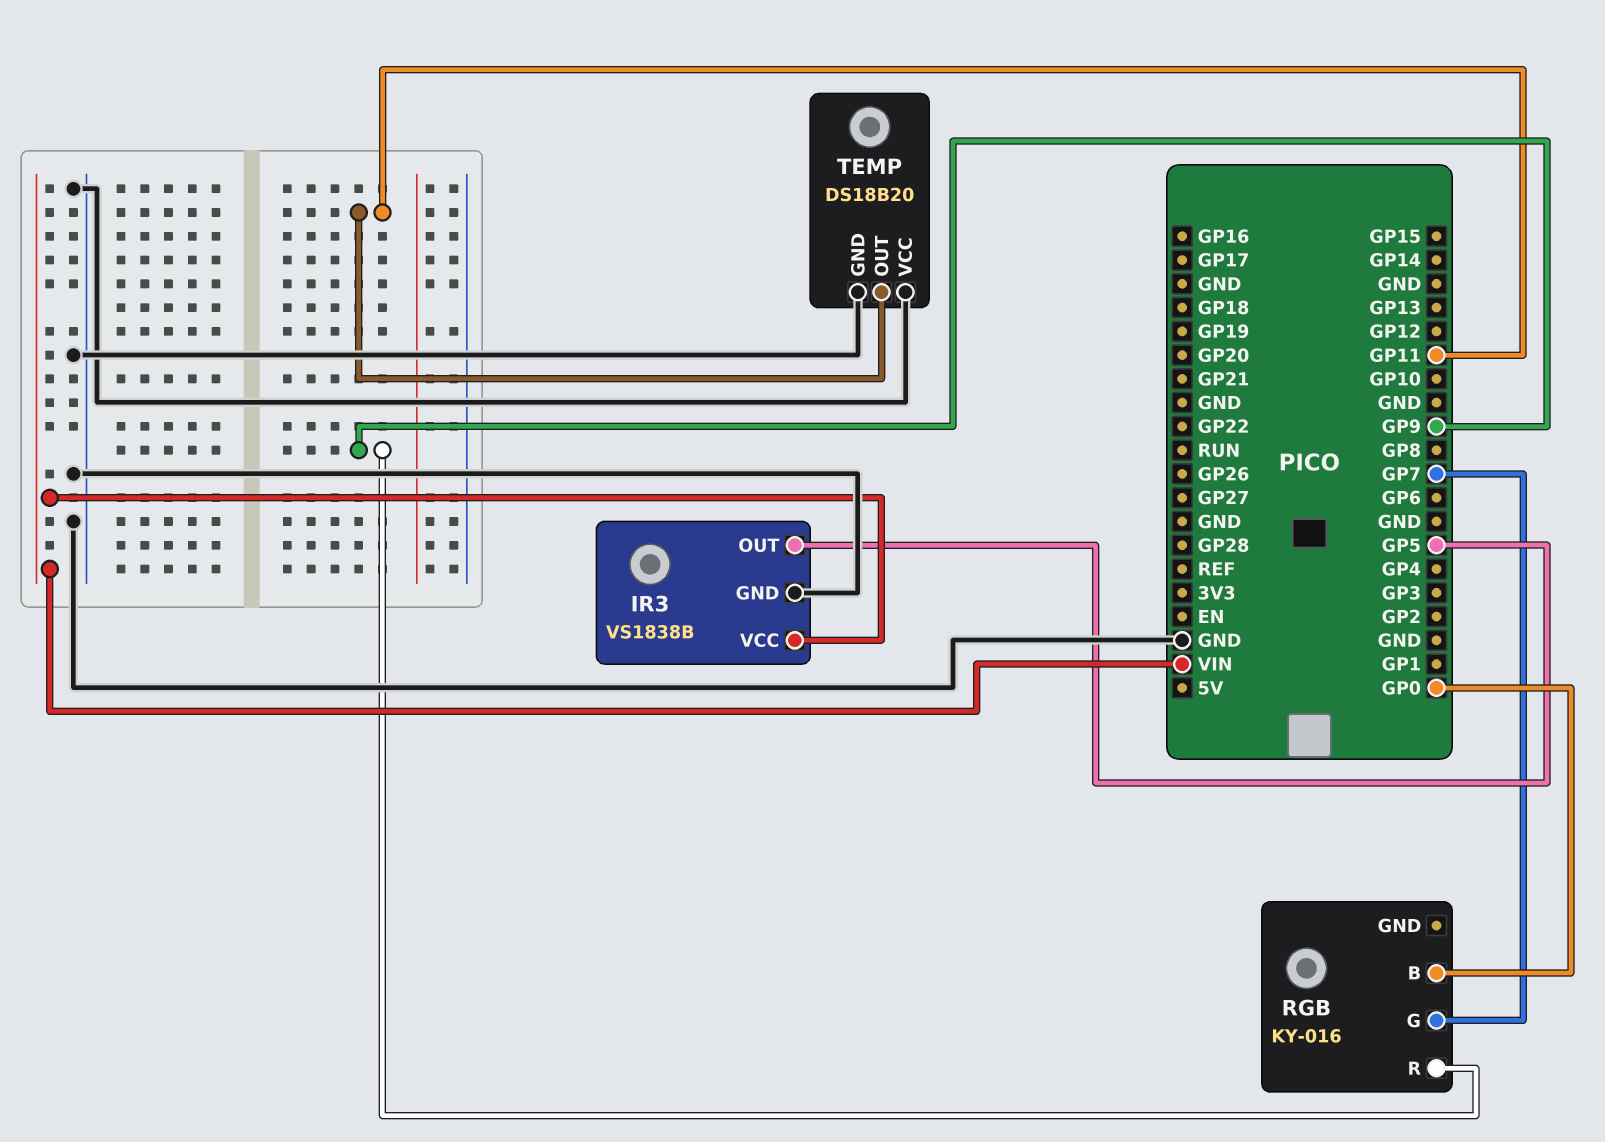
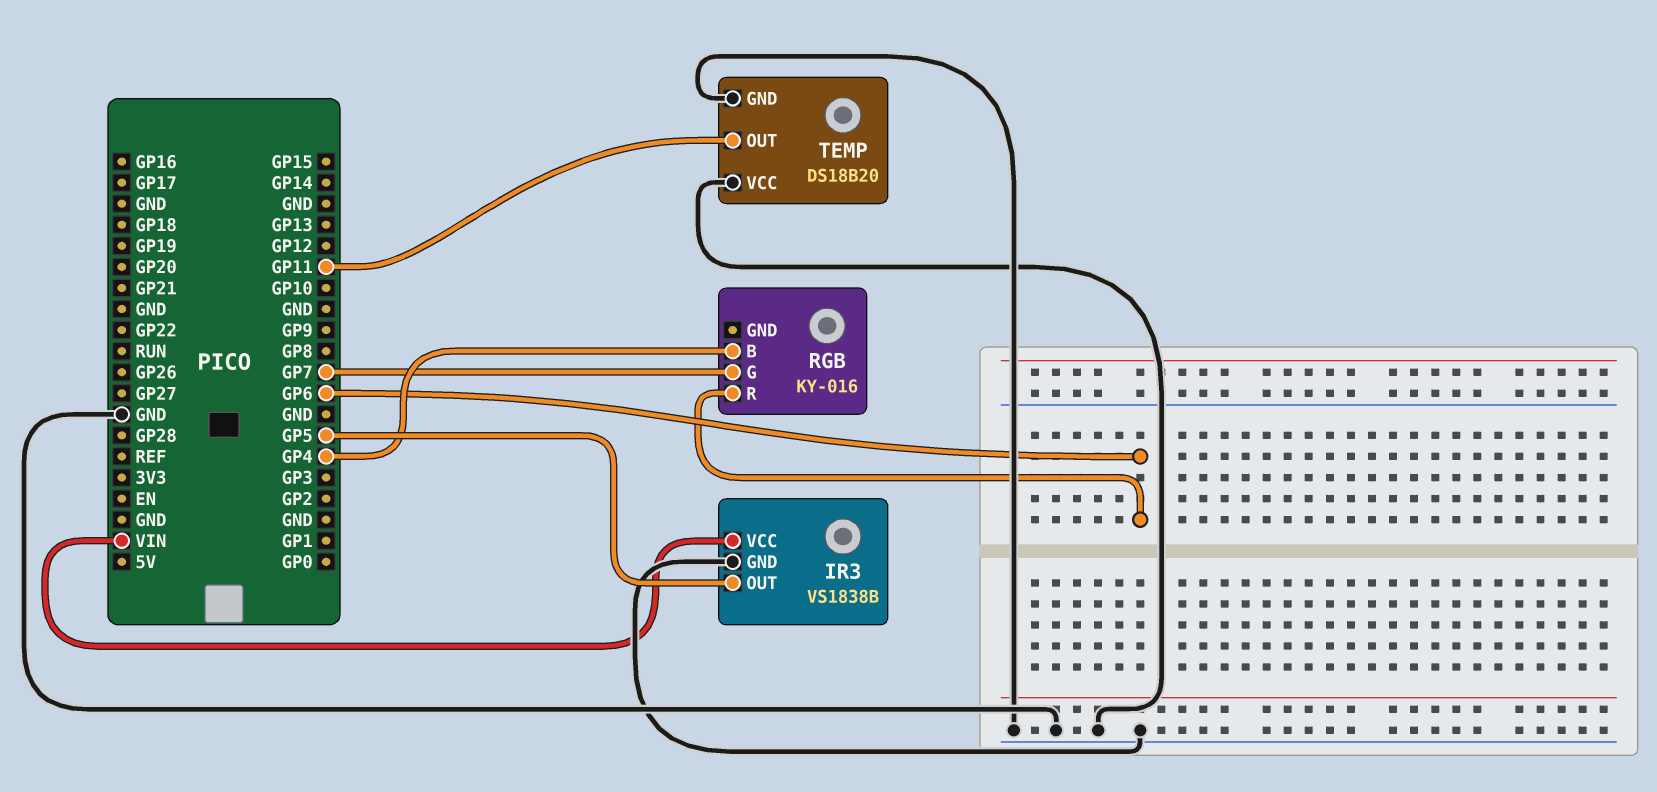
RGB pin B: GP0 -> GP4
RGB pin R: GP9 -> GP6

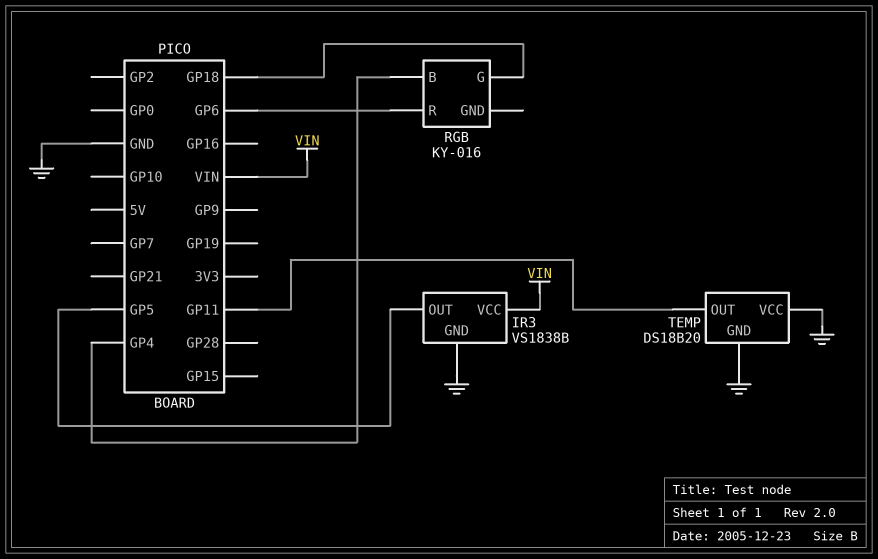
RGB pin G: GP7 -> GP18

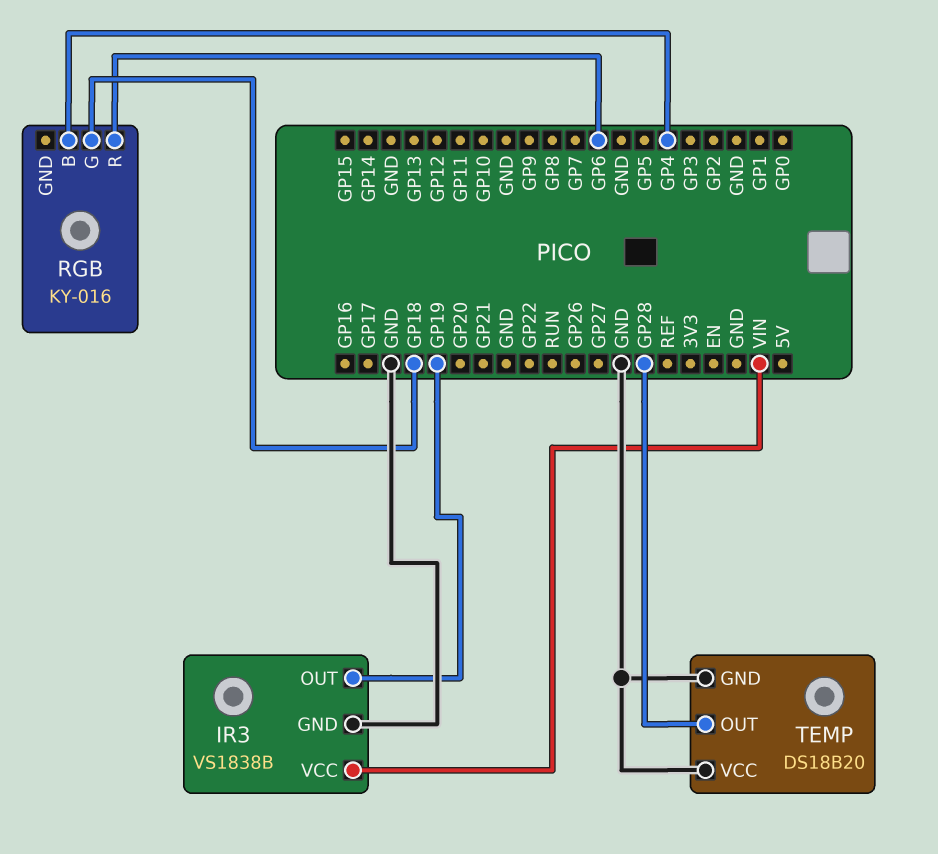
IR3 pin OUT: GP5 -> GP19
TEMP pin OUT: GP11 -> GP28

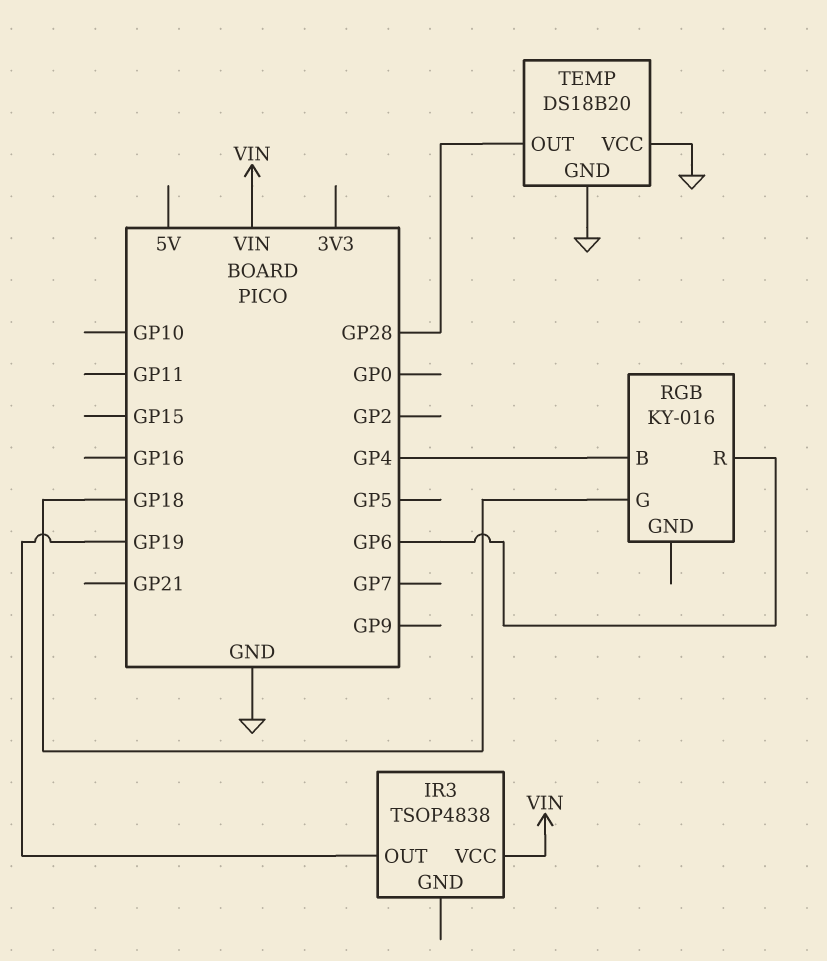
IR3: VS1838B -> TSOP4838
IR3 pin GND: GND -> none

